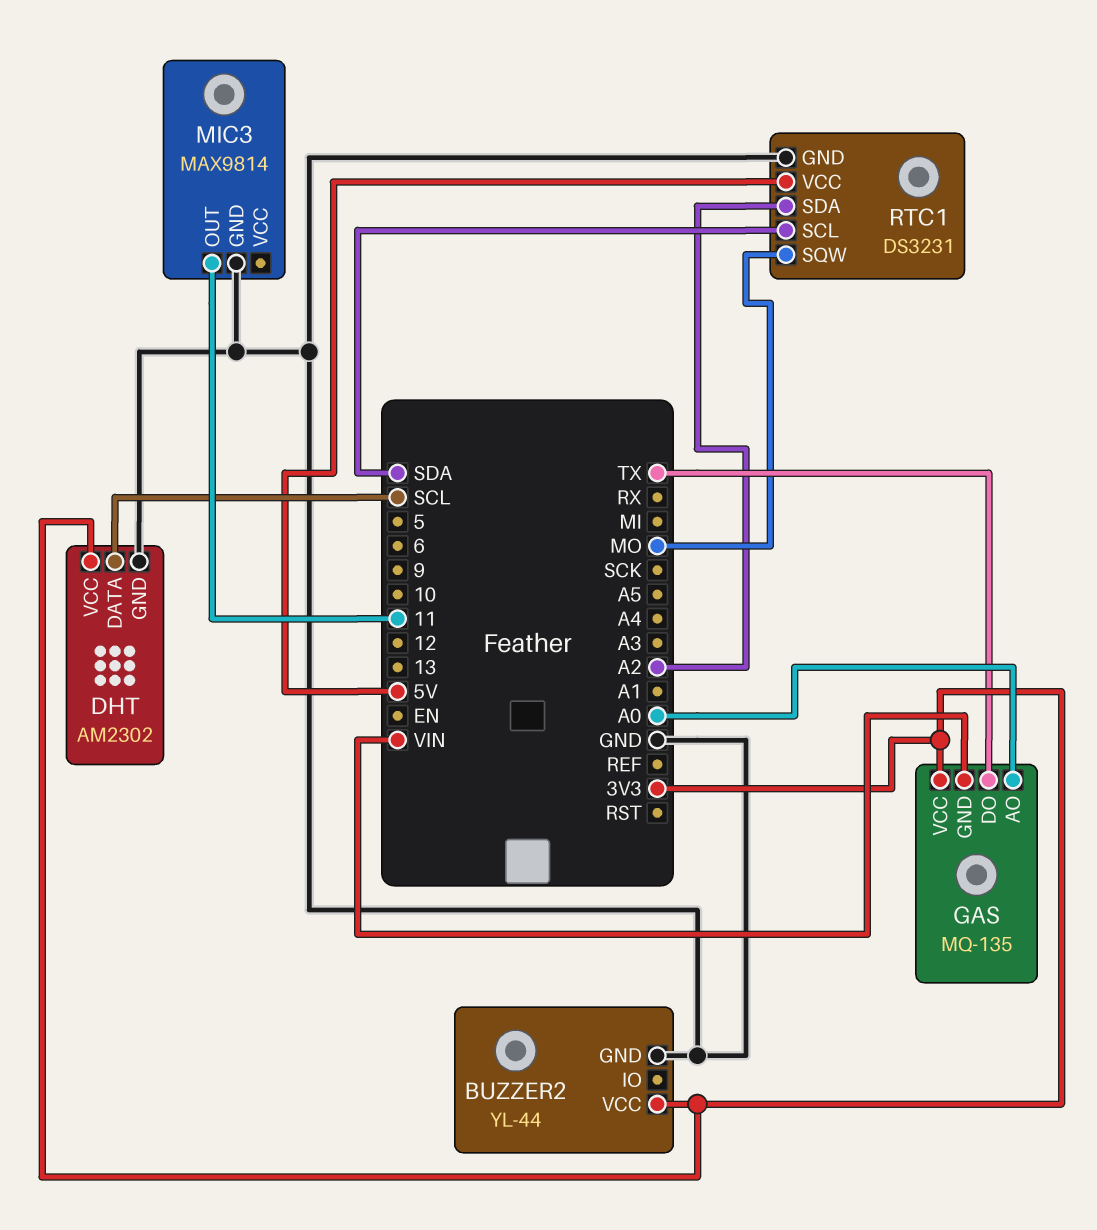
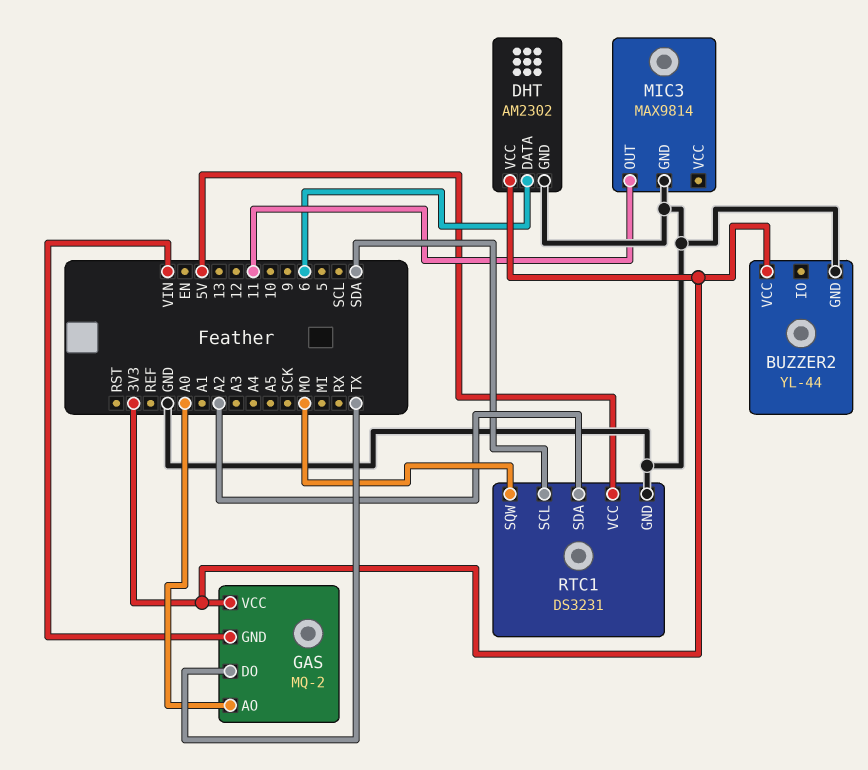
DHT pin DATA: SCL -> 6
GAS: MQ-135 -> MQ-2

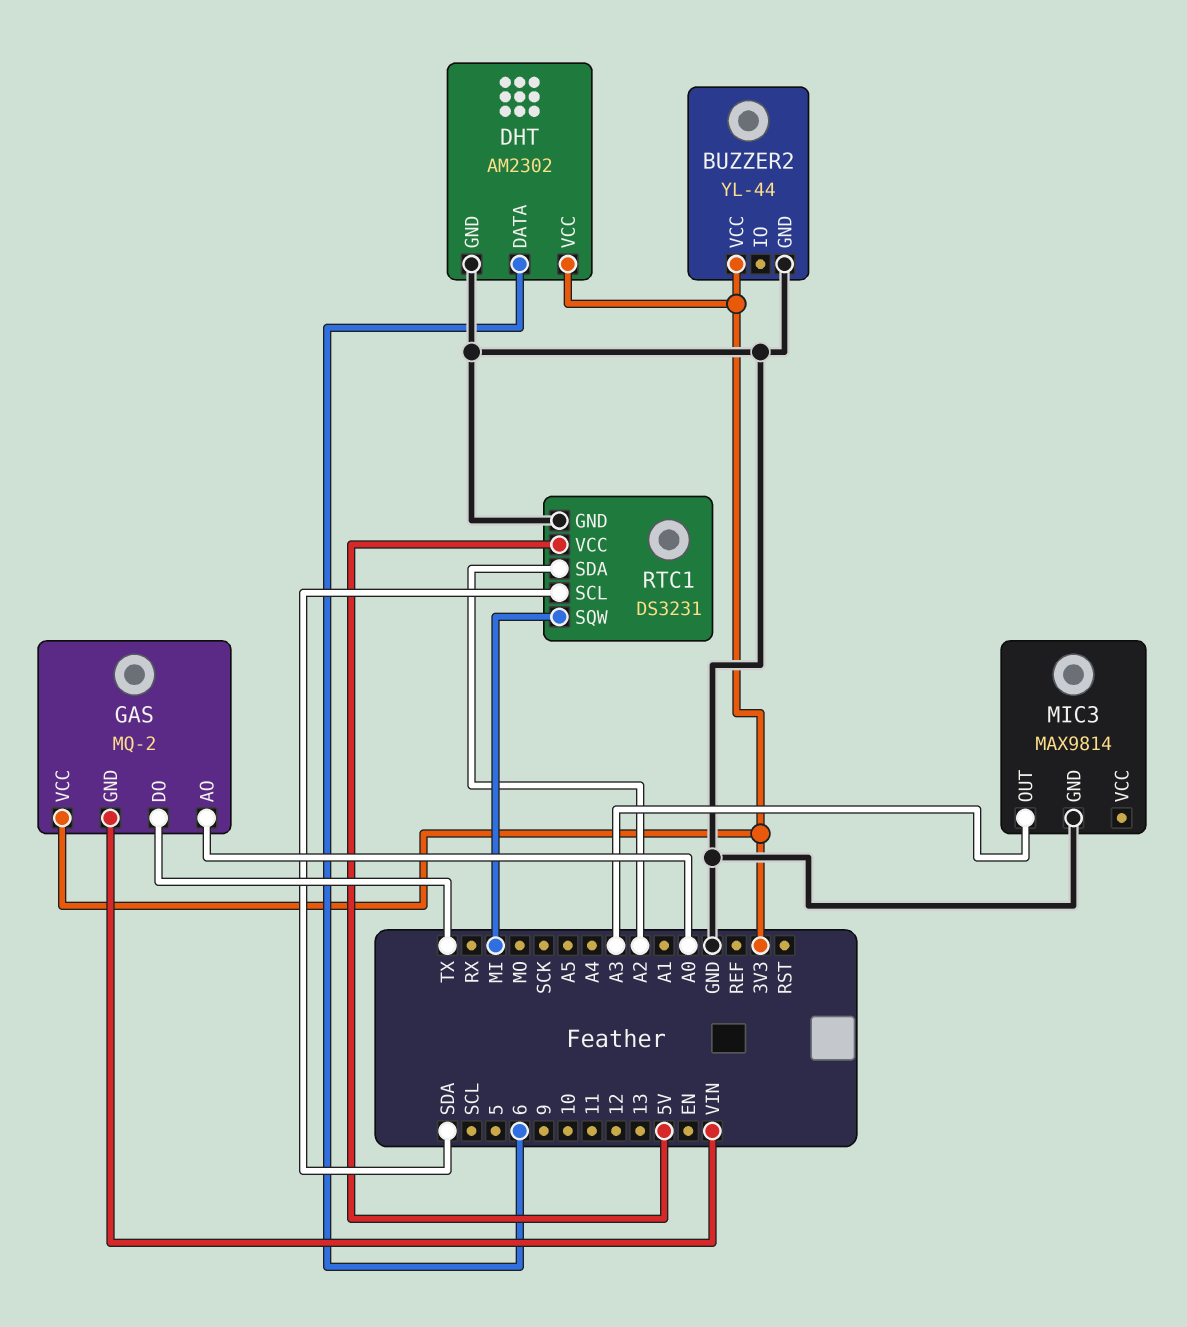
MIC3 pin OUT: 11 -> A3
RTC1 pin SQW: MO -> MI

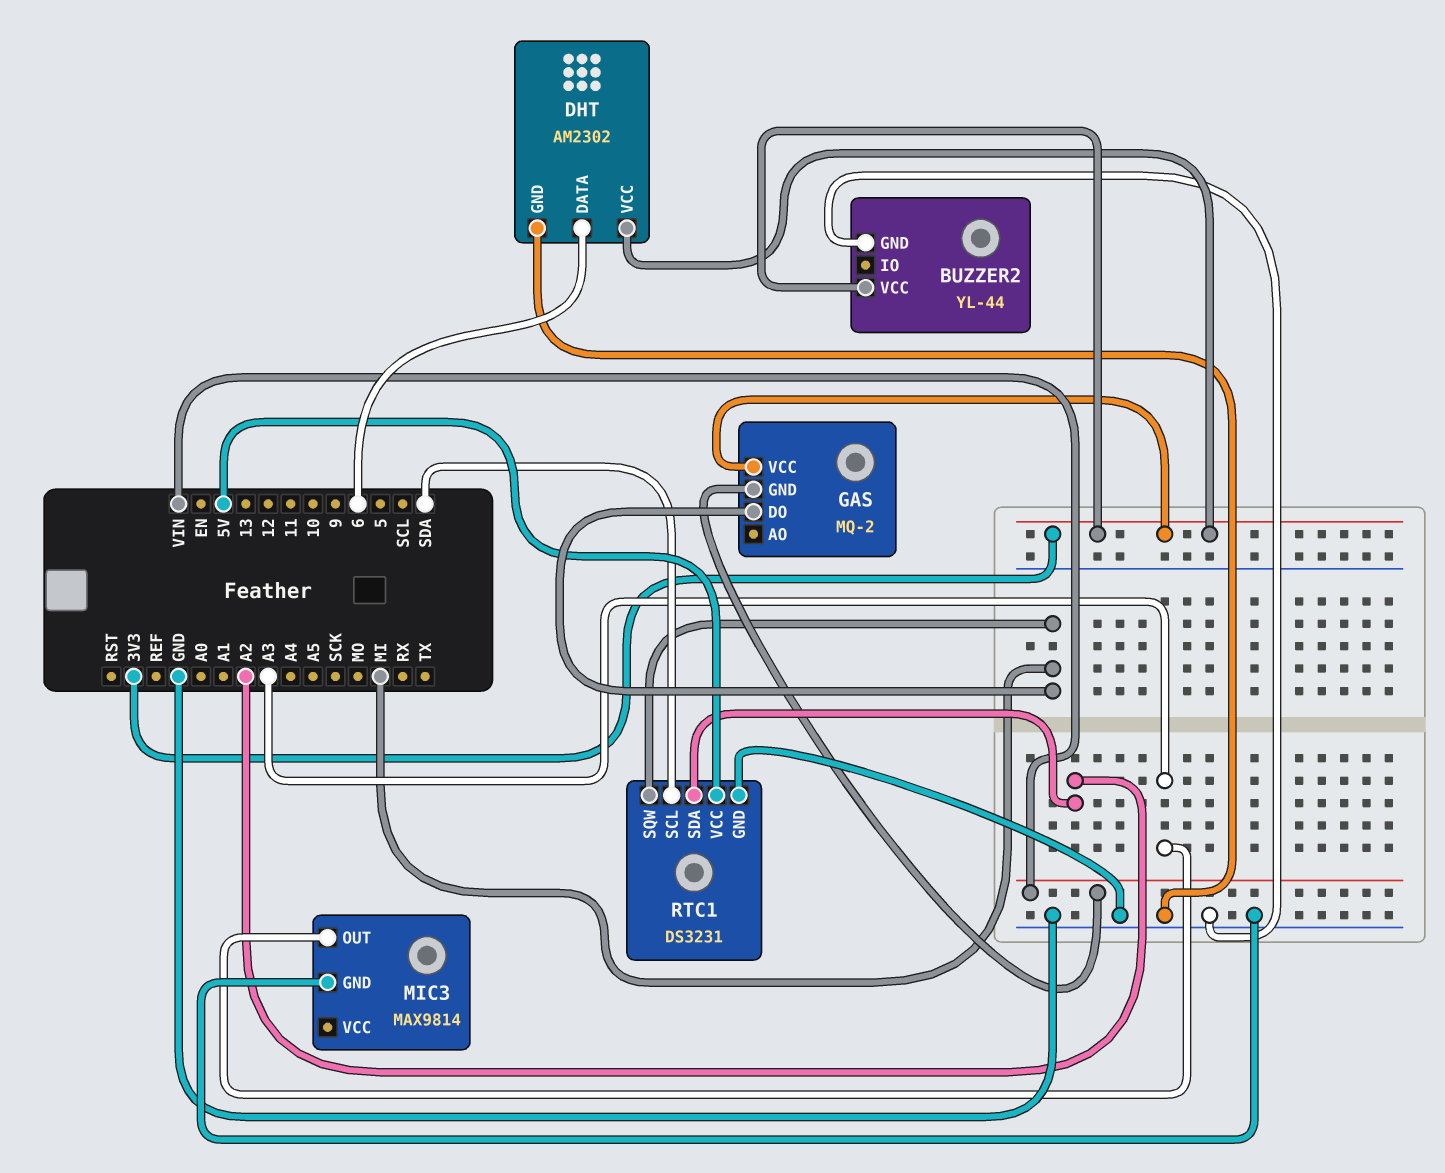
GAS pin AO: A0 -> none
GAS pin DO: TX -> MI

